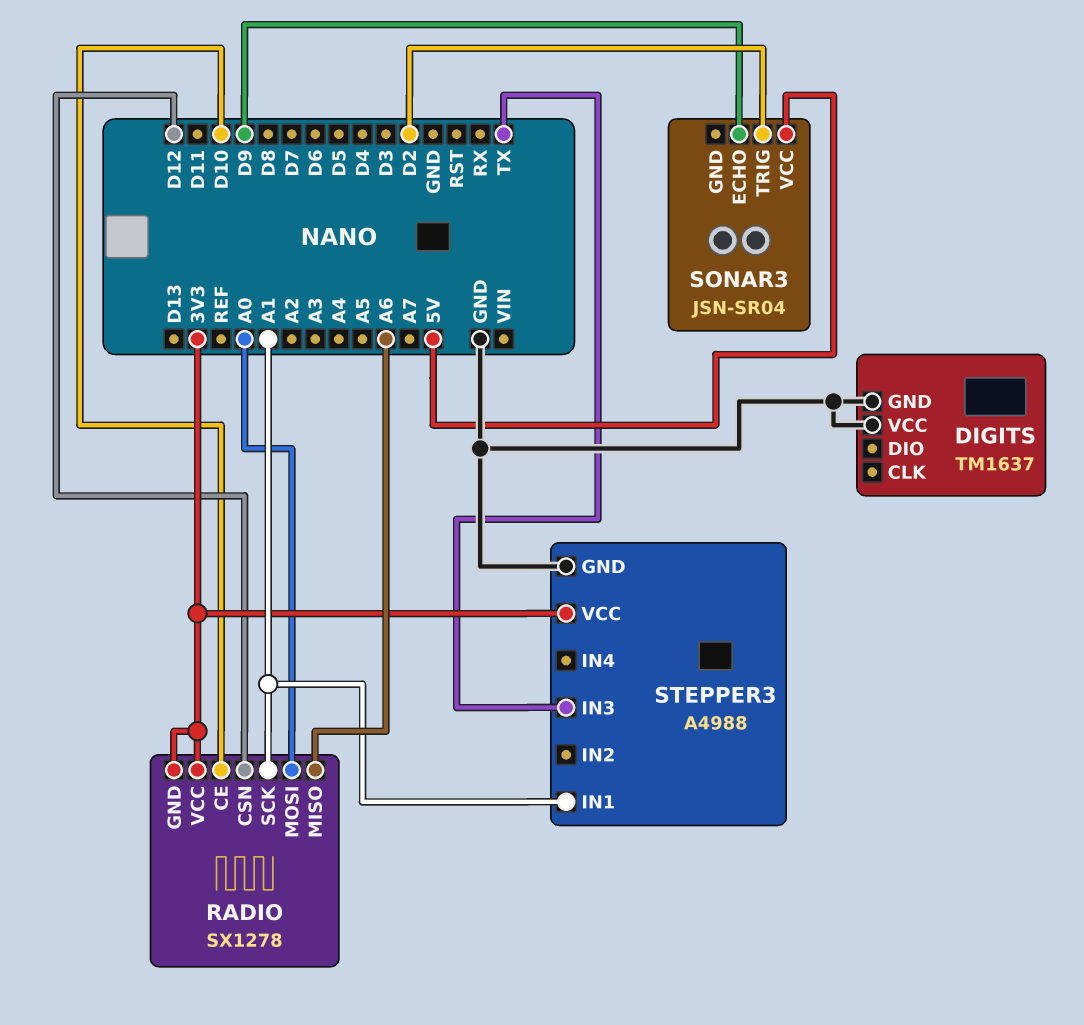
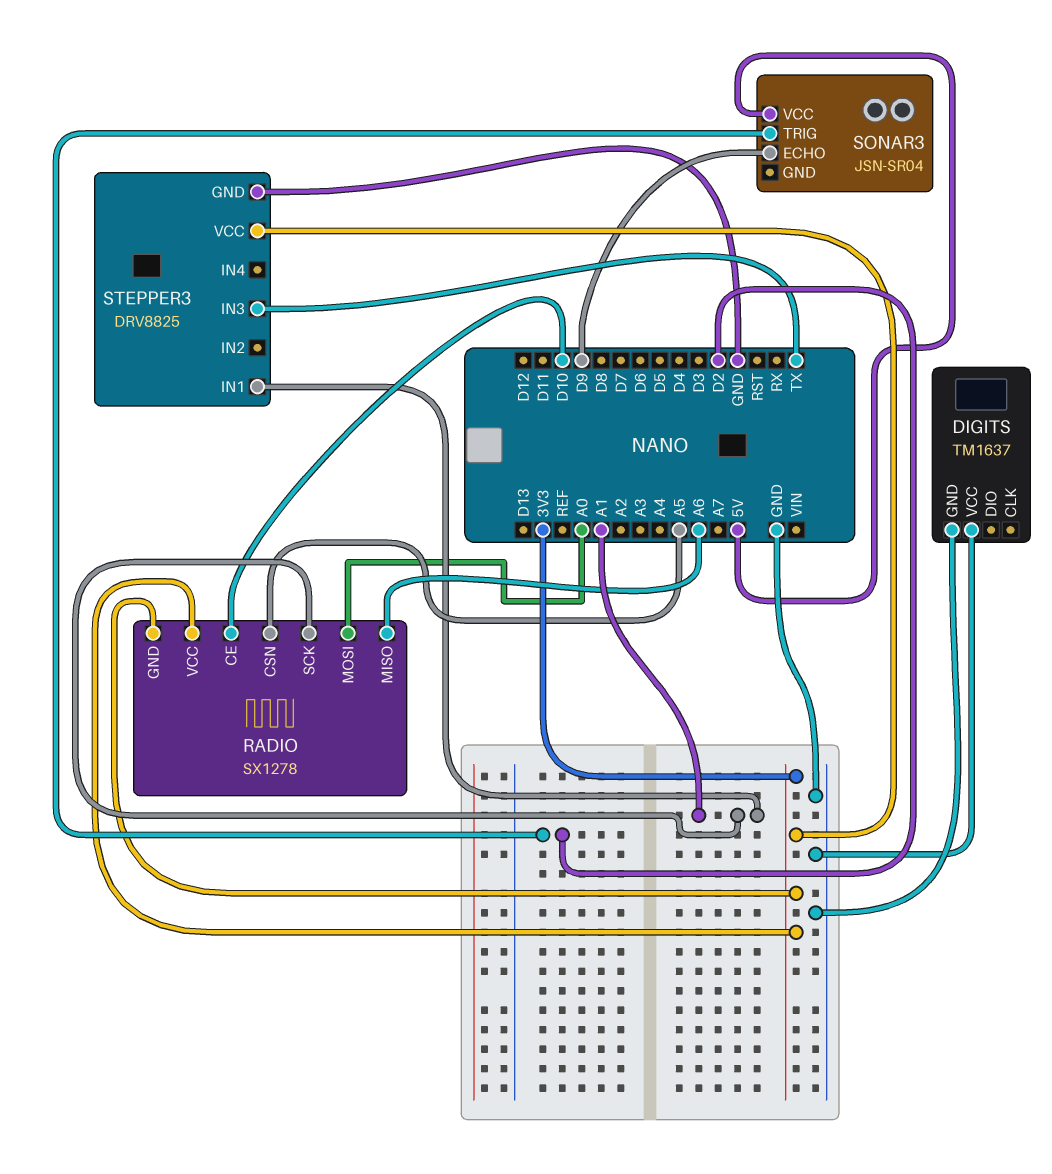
RADIO pin CSN: D12 -> A5
STEPPER3: A4988 -> DRV8825

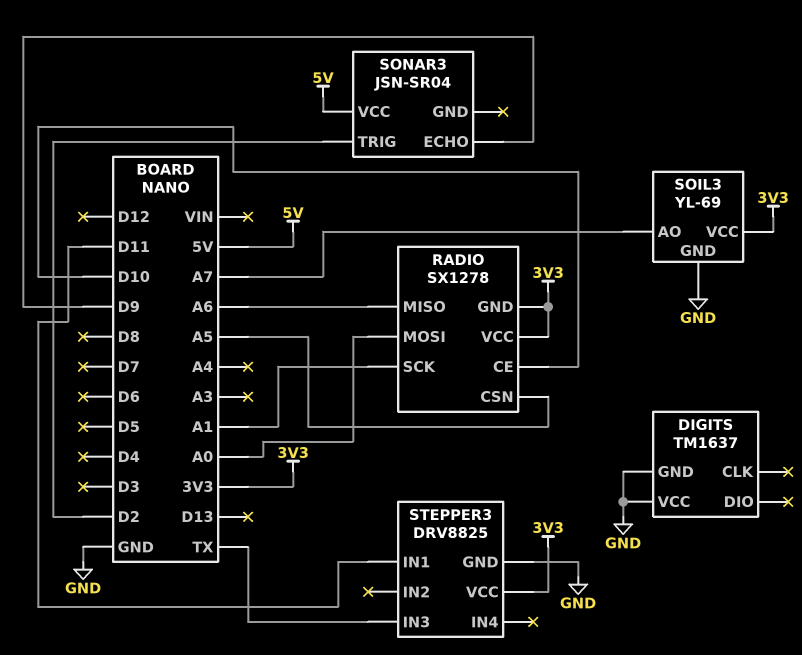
SOIL3: none -> YL-69
SOIL3 pin AO: none -> A7
SOIL3 pin GND: none -> GND
SOIL3 pin VCC: none -> 3V3
STEPPER3 pin IN1: A1 -> D11

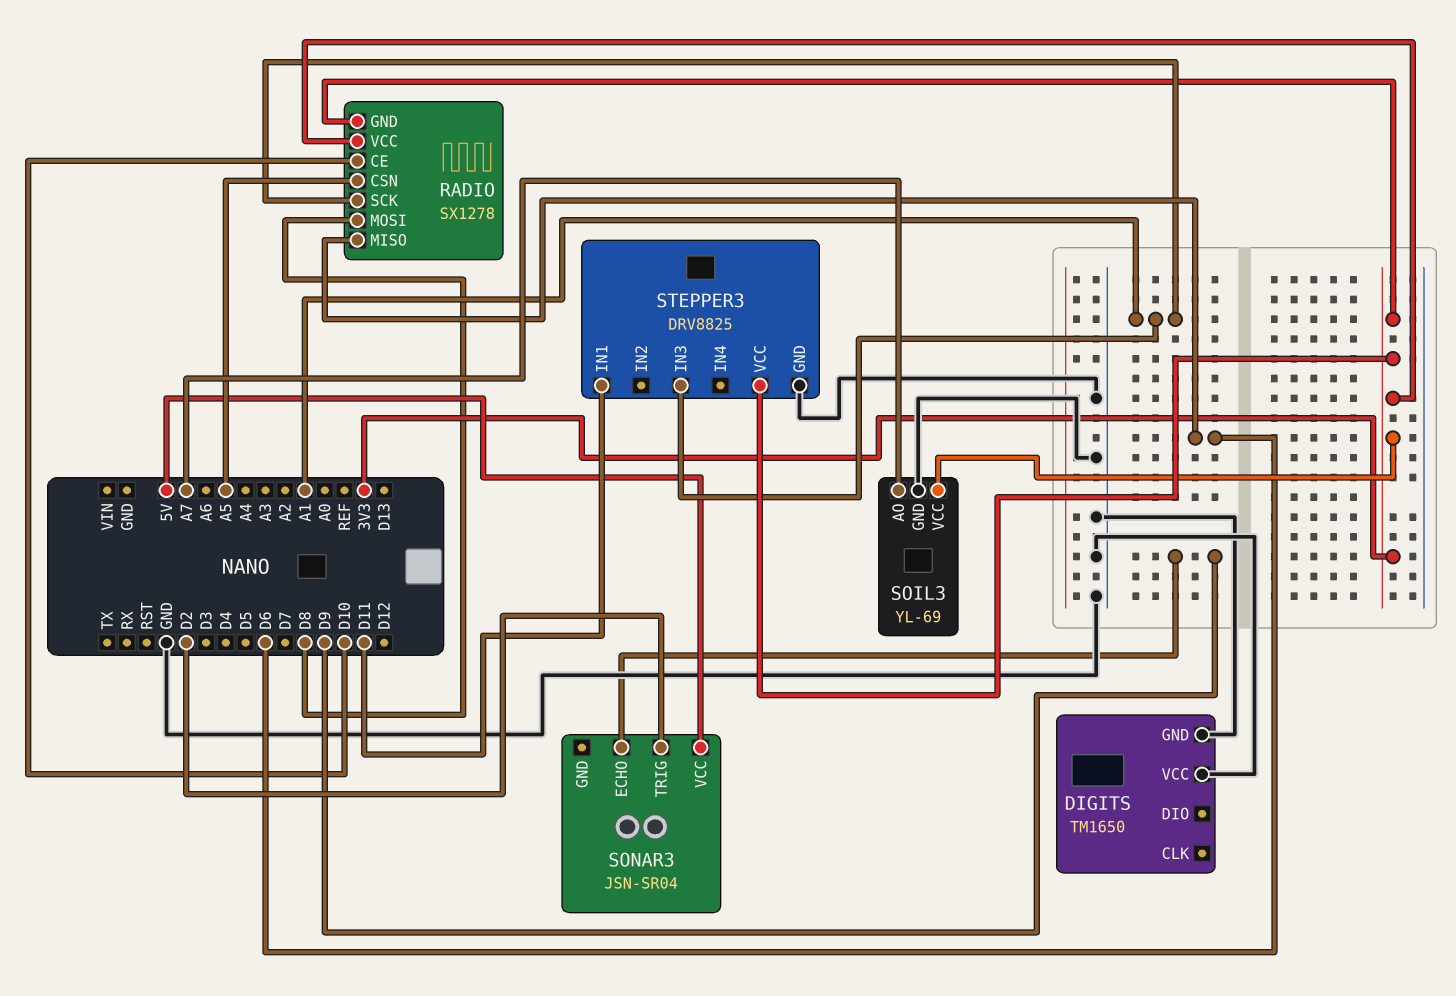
DIGITS: TM1637 -> TM1650
RADIO pin MISO: A6 -> D6
RADIO pin MOSI: A0 -> D8
STEPPER3 pin IN3: TX -> A1

